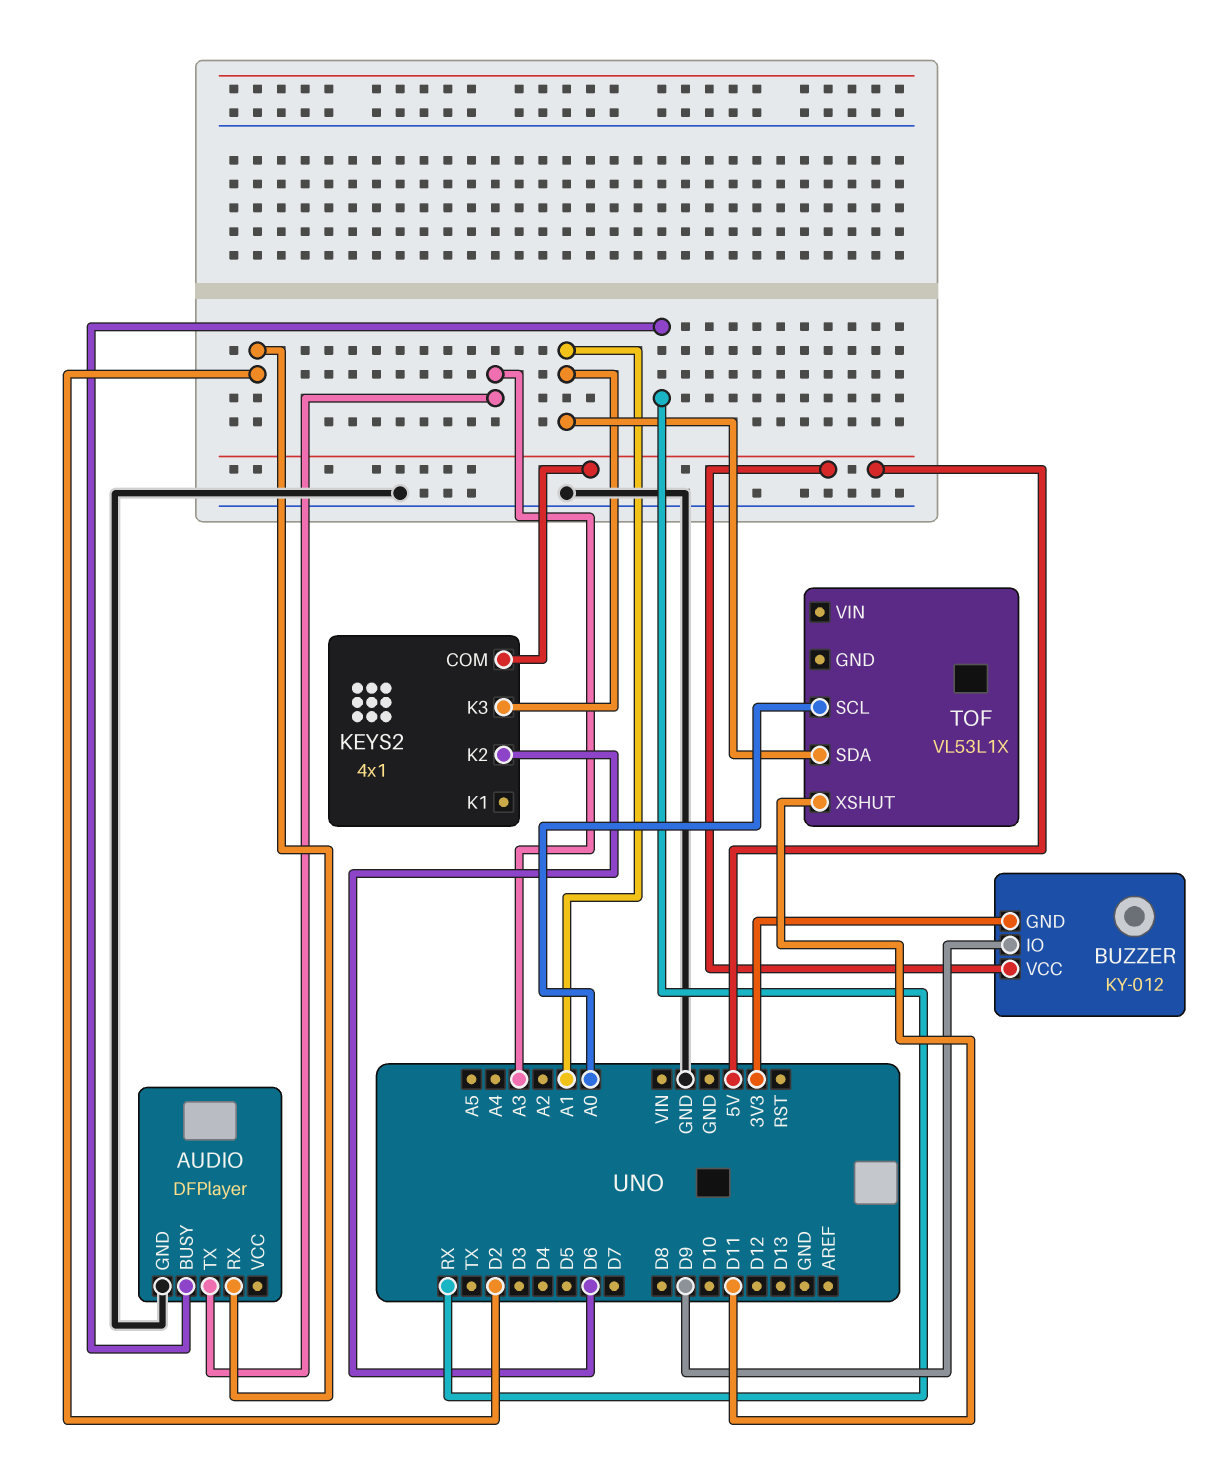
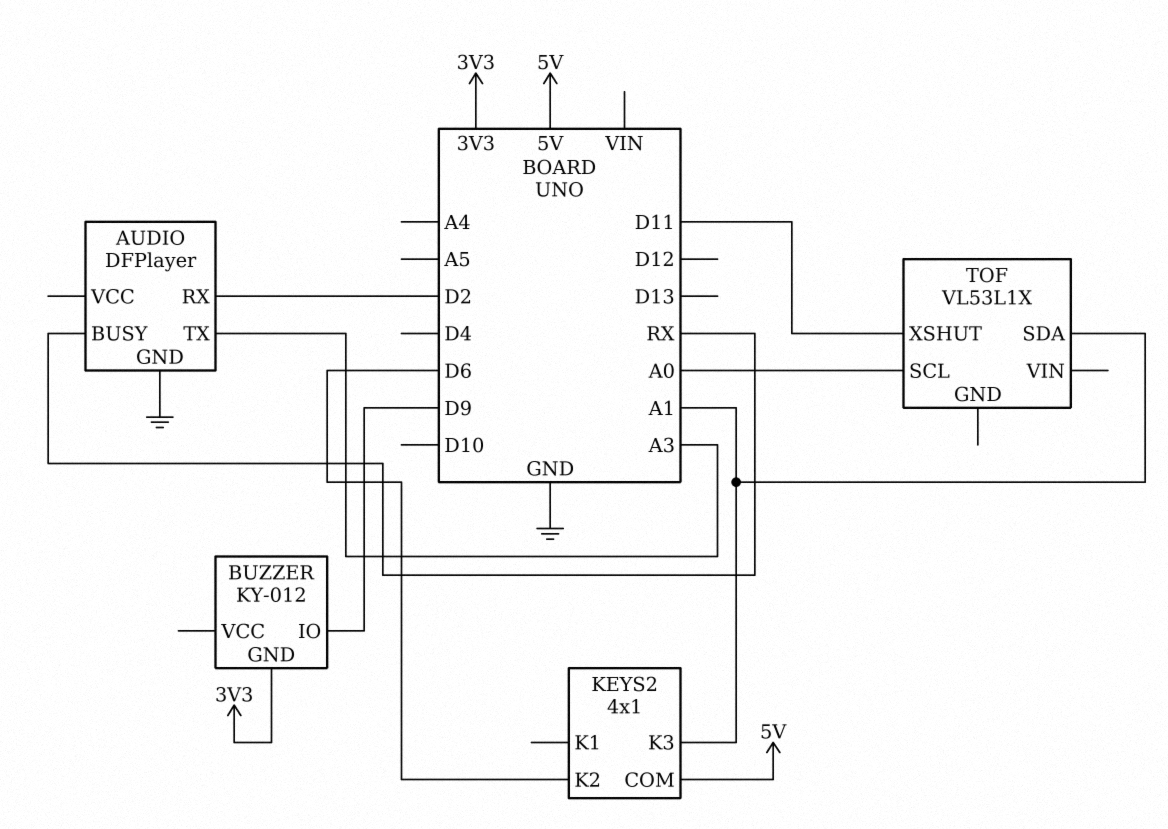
BUZZER pin VCC: 5V -> none

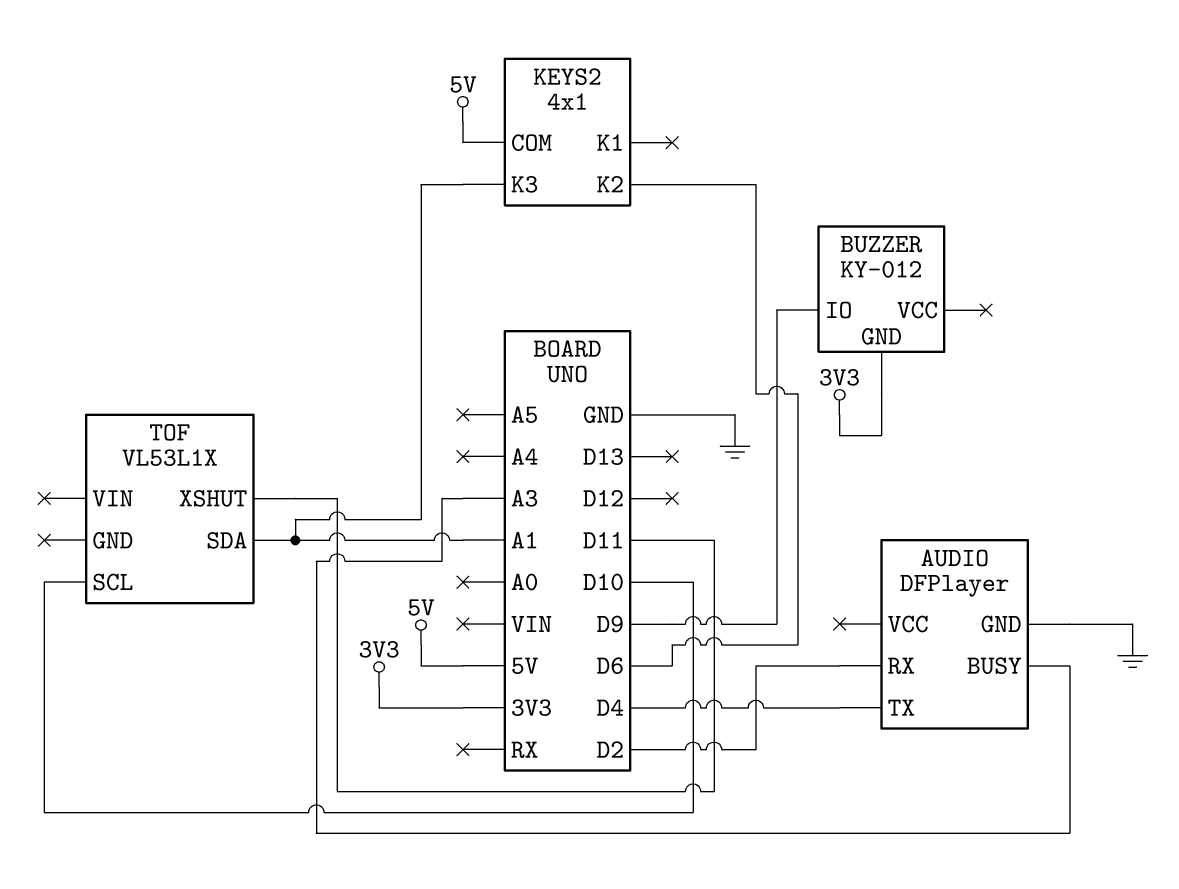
AUDIO pin BUSY: RX -> A3
AUDIO pin TX: A3 -> D4
TOF pin SCL: A0 -> D10

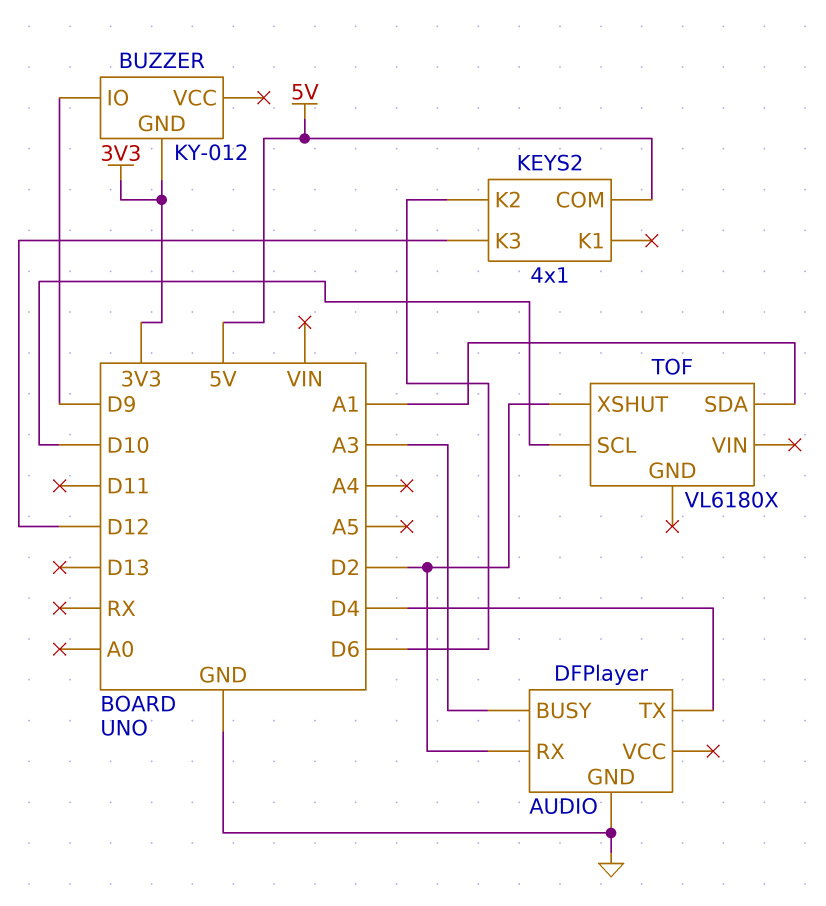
KEYS2 pin K3: A1 -> D12
TOF: VL53L1X -> VL6180X
TOF pin XSHUT: D11 -> D2

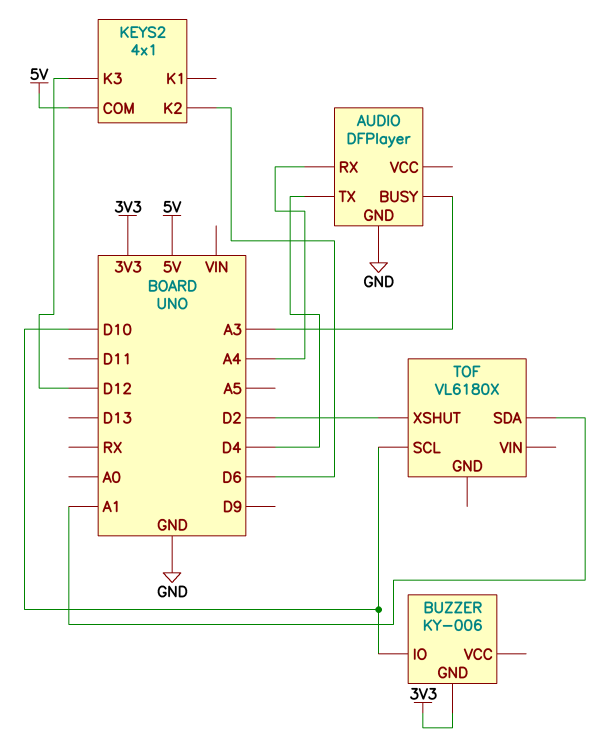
AUDIO pin RX: D2 -> A4
BUZZER: KY-012 -> KY-006
BUZZER pin IO: D9 -> D10

